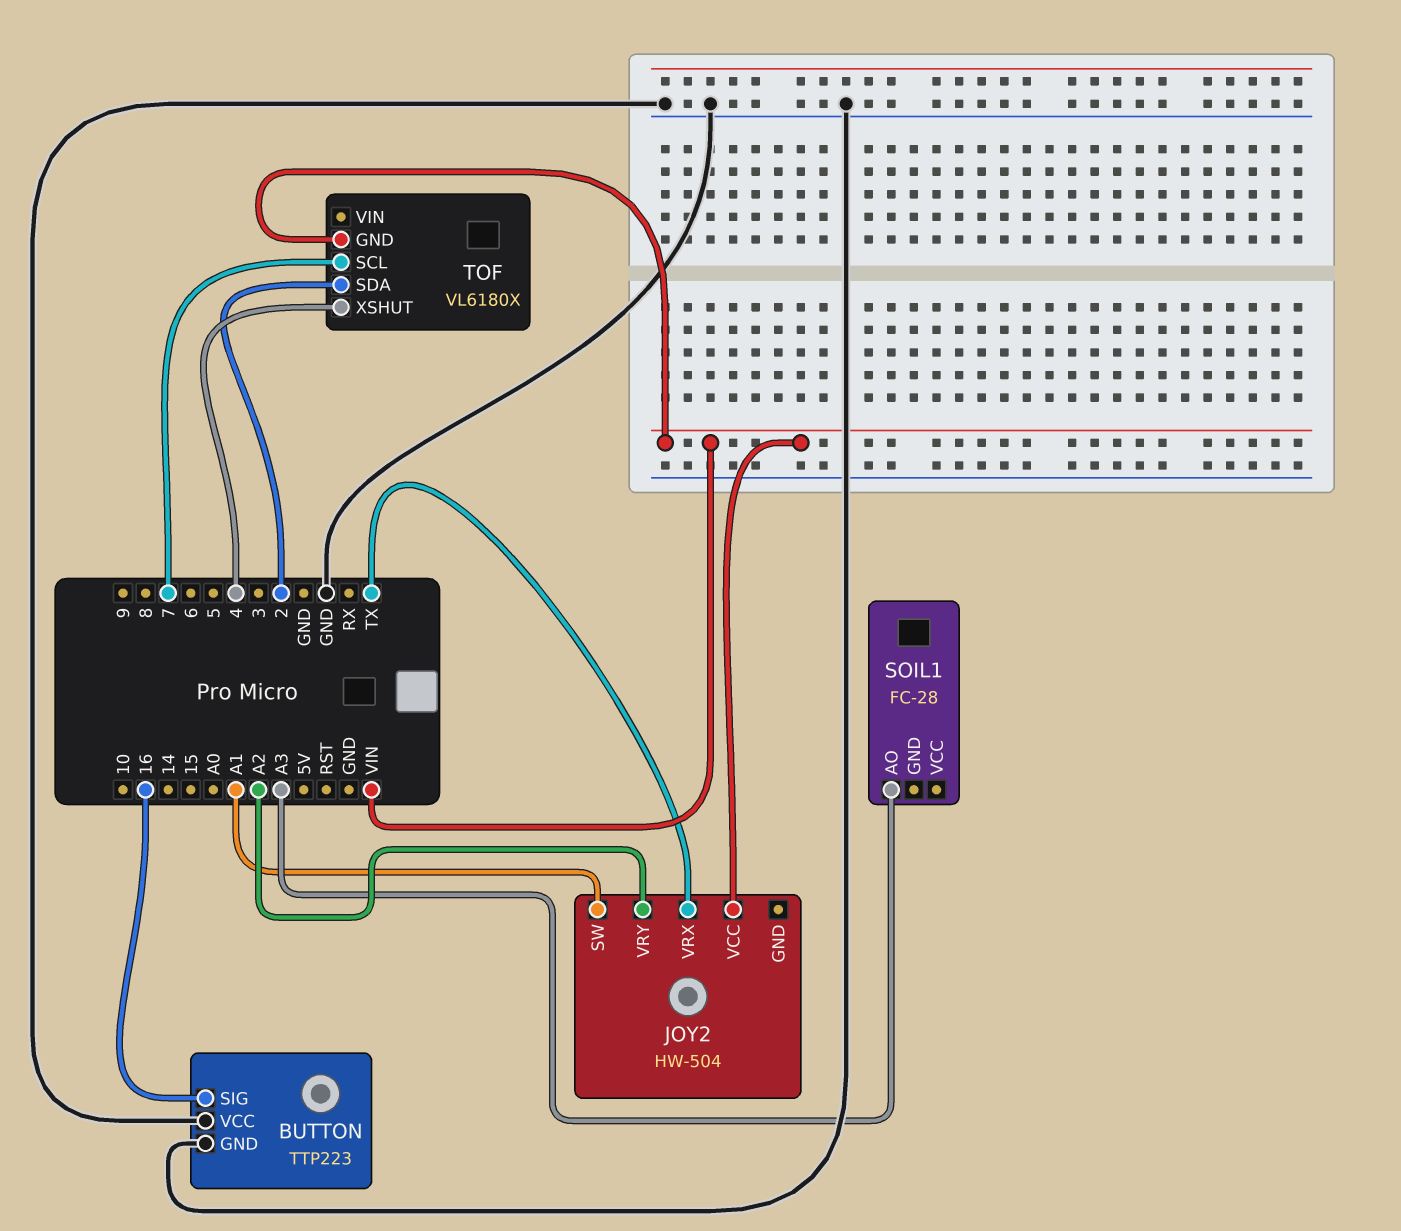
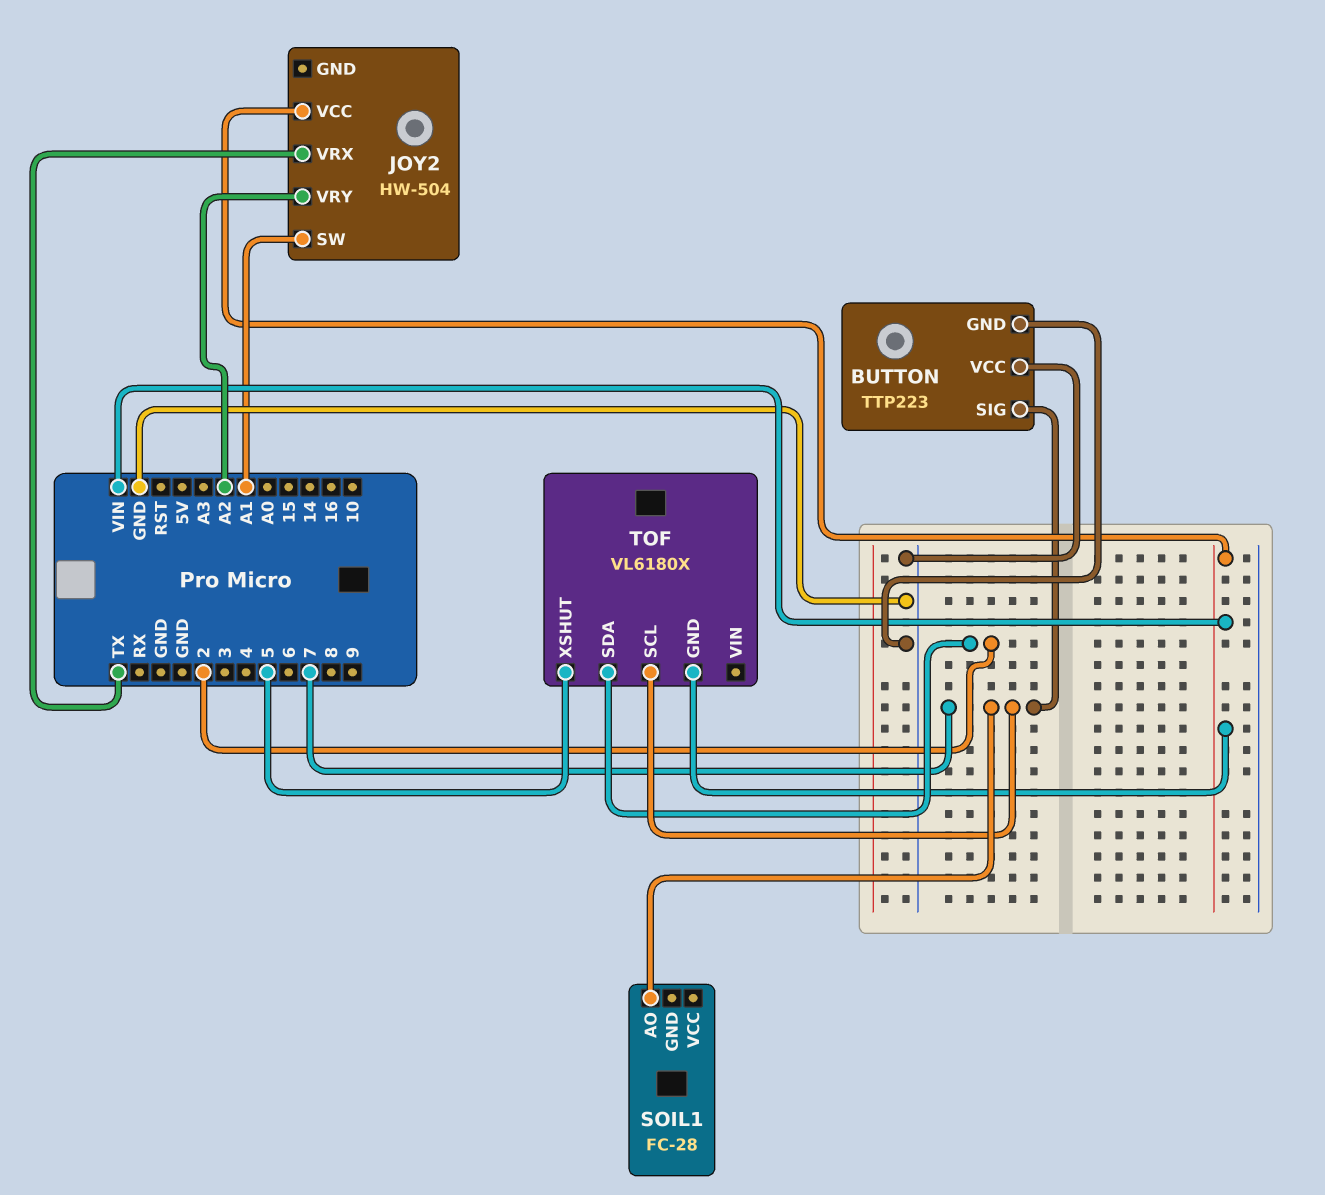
BUTTON pin SIG: 16 -> 7
SOIL1 pin AO: A3 -> 7
TOF pin XSHUT: 4 -> 5

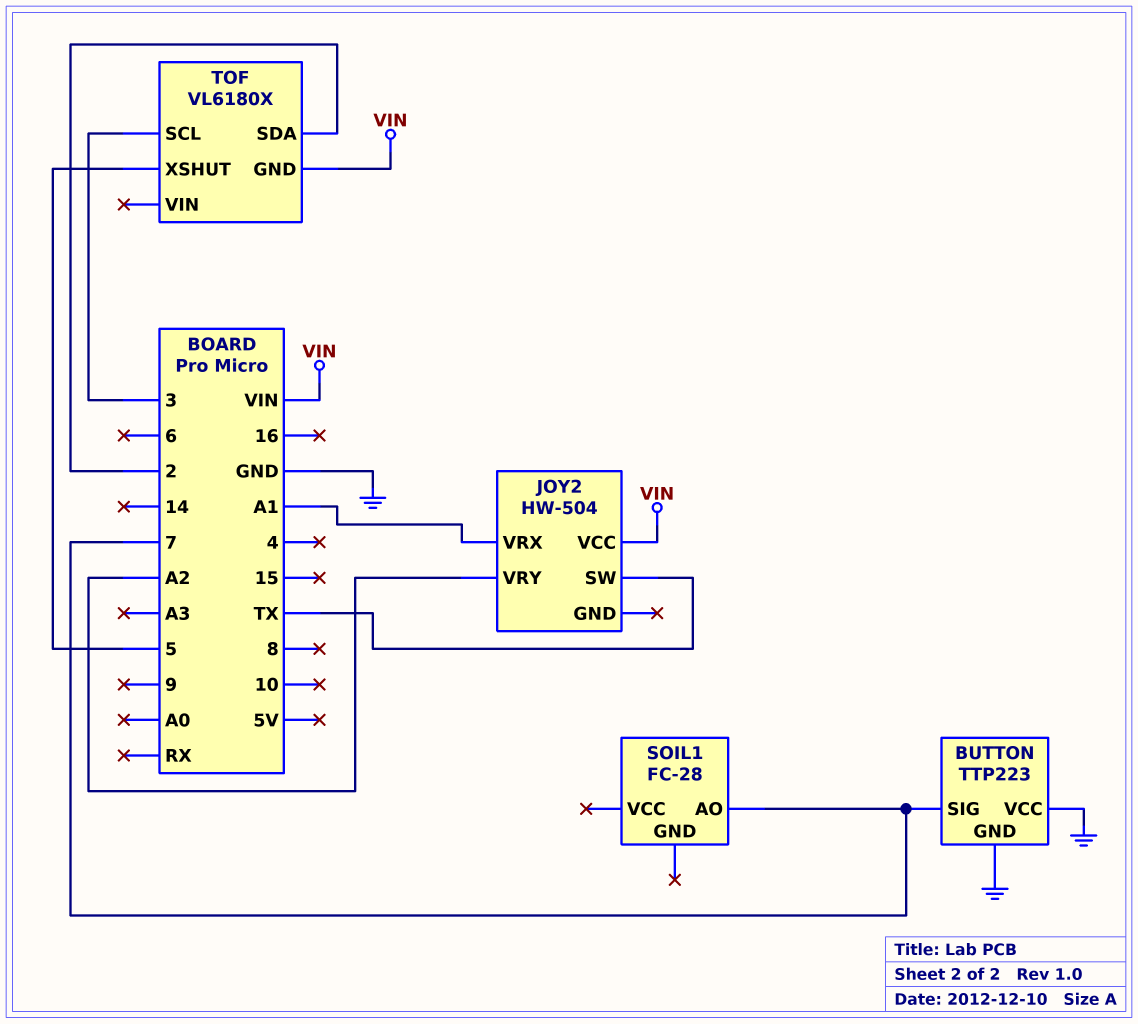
JOY2 pin SW: A1 -> TX
JOY2 pin VRX: TX -> A1
TOF pin SCL: 7 -> 3

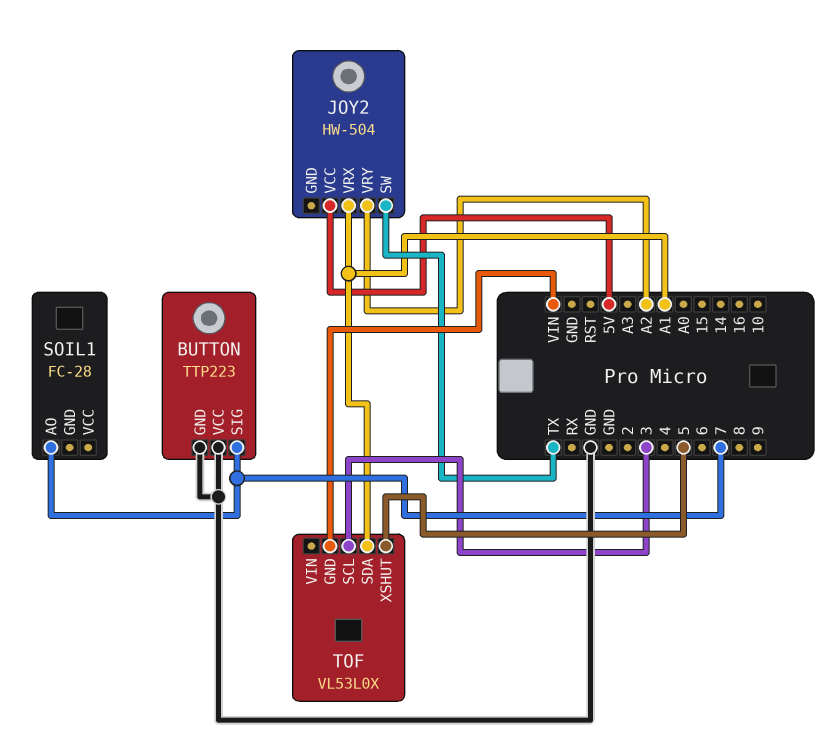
JOY2 pin VCC: VIN -> 5V
TOF: VL6180X -> VL53L0X
TOF pin SDA: 2 -> A1

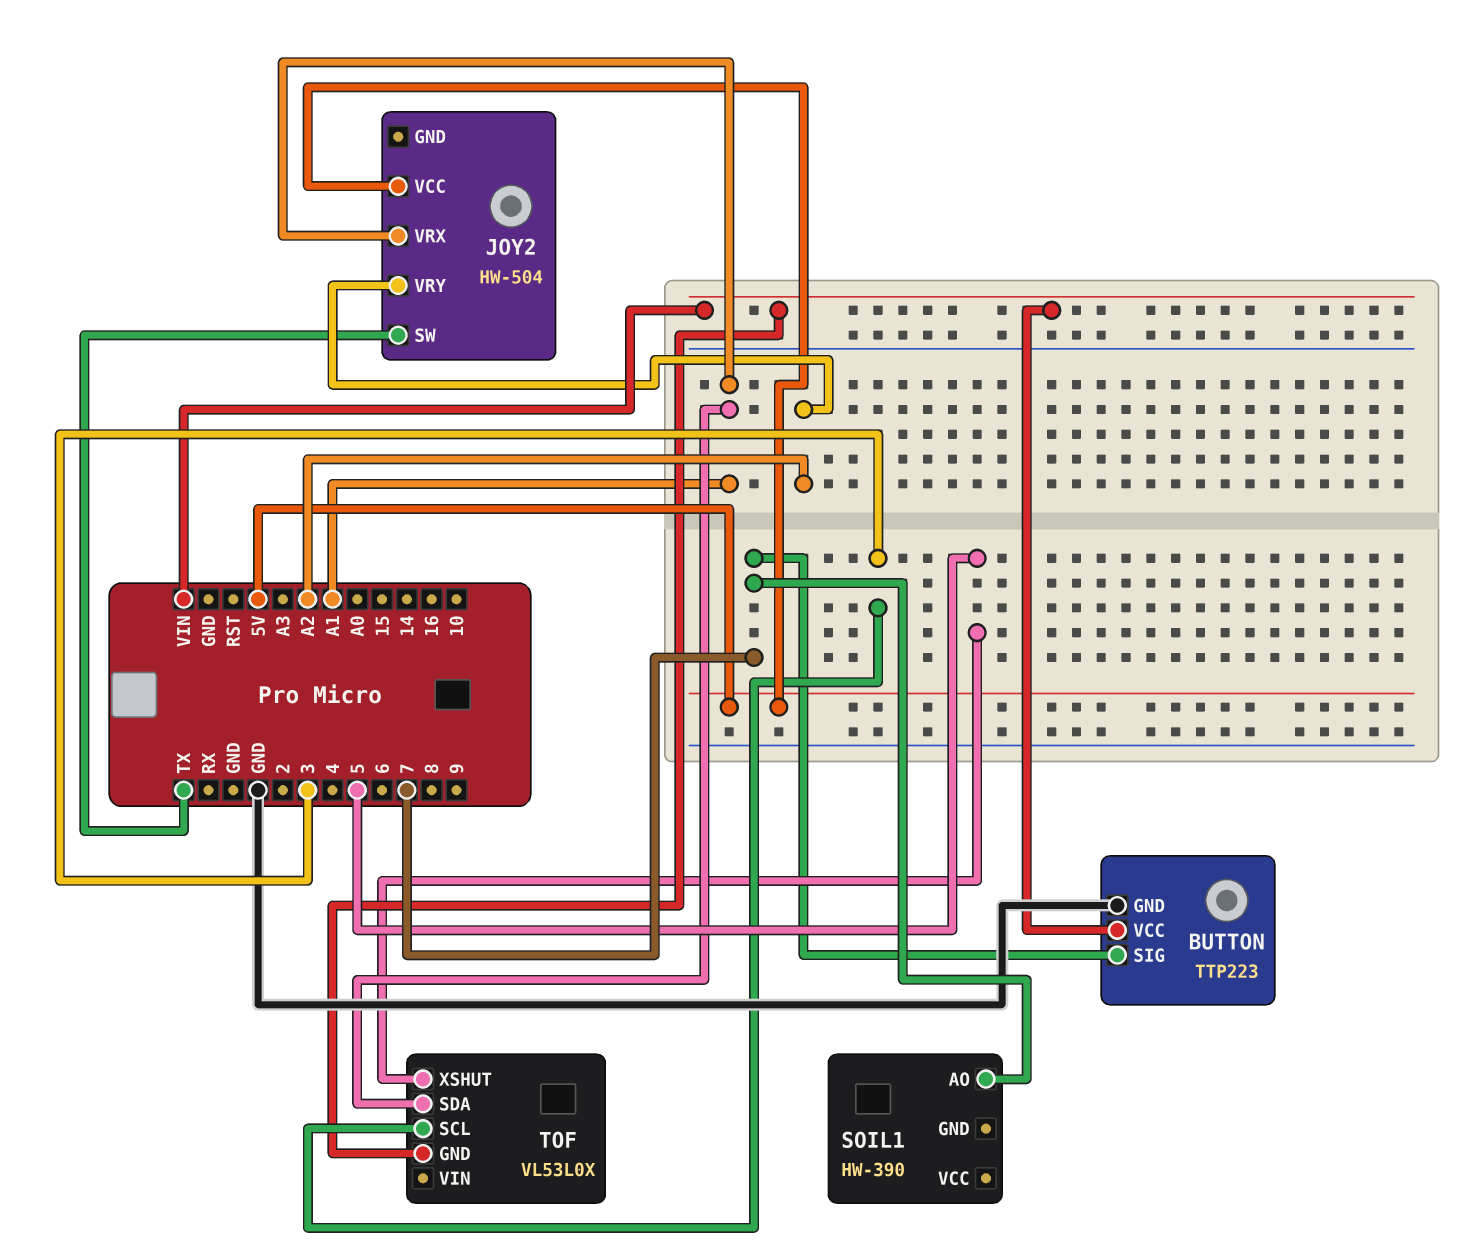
BUTTON pin VCC: GND -> VIN
SOIL1: FC-28 -> HW-390

